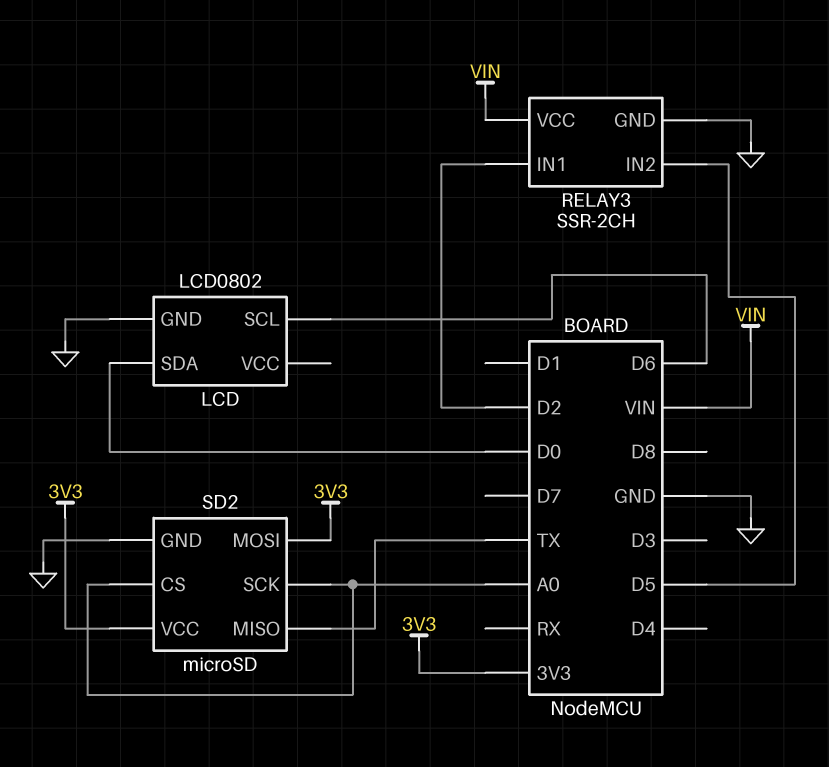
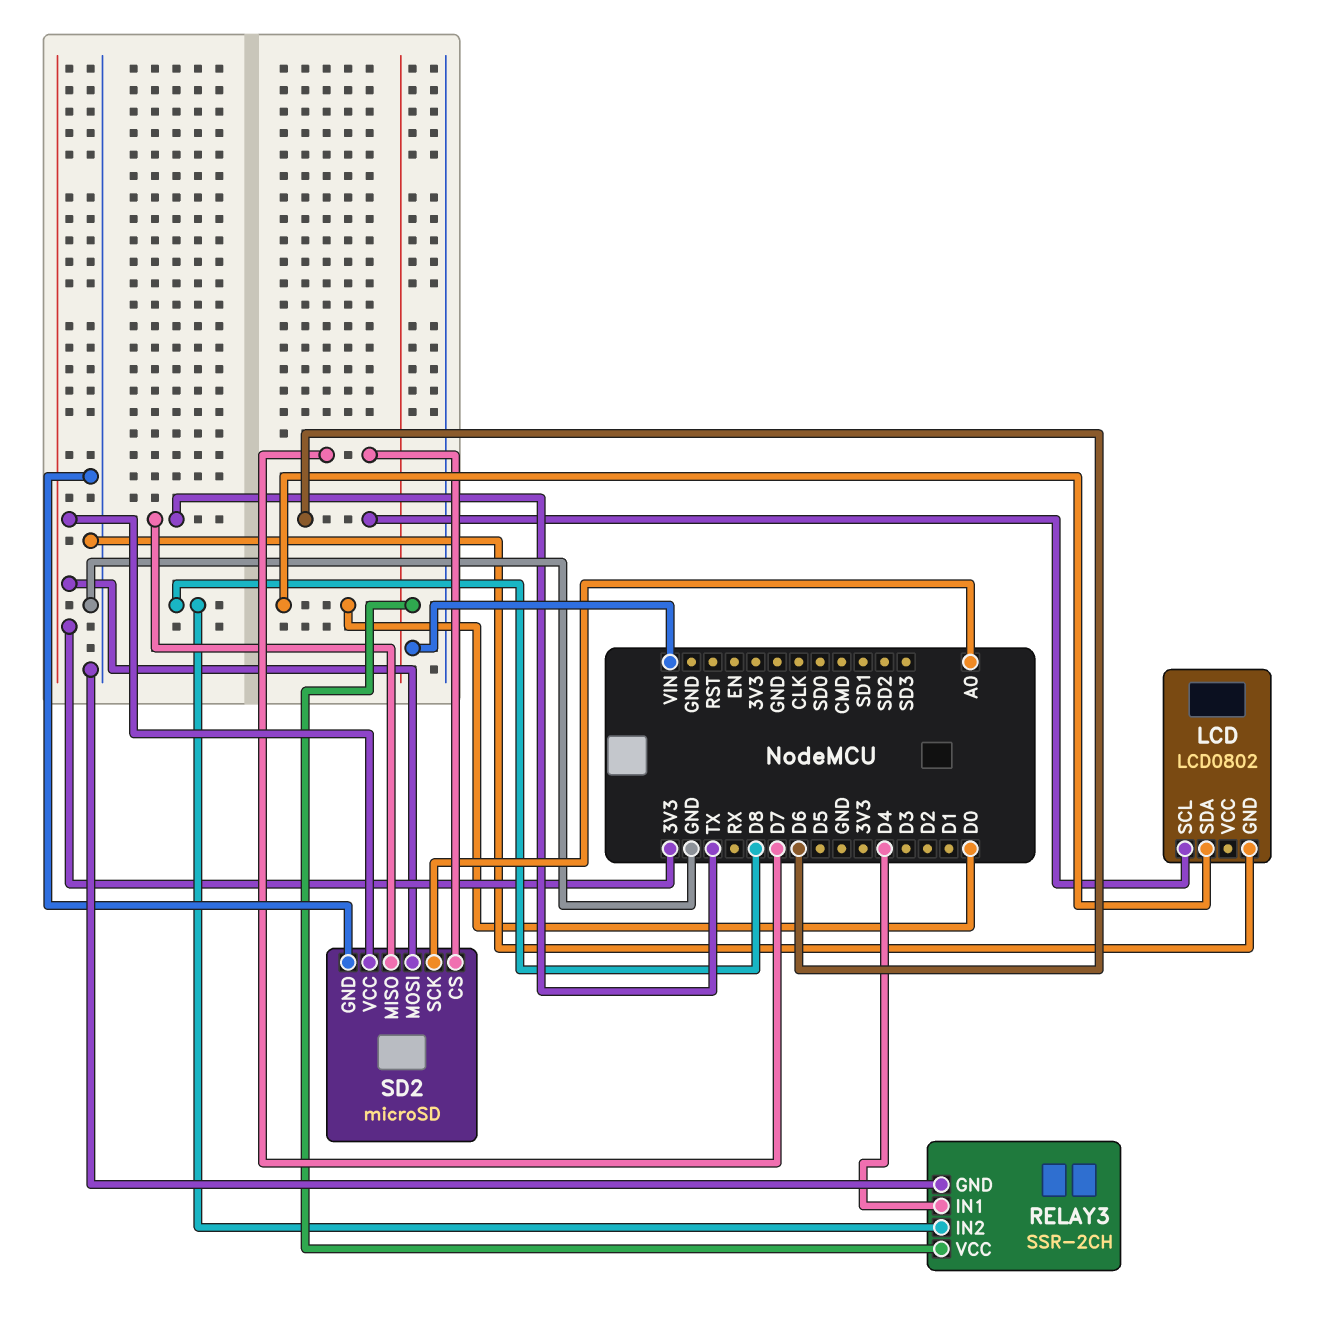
RELAY3 pin IN1: D2 -> D4
RELAY3 pin IN2: D5 -> D8
SD2 pin CS: A0 -> D7

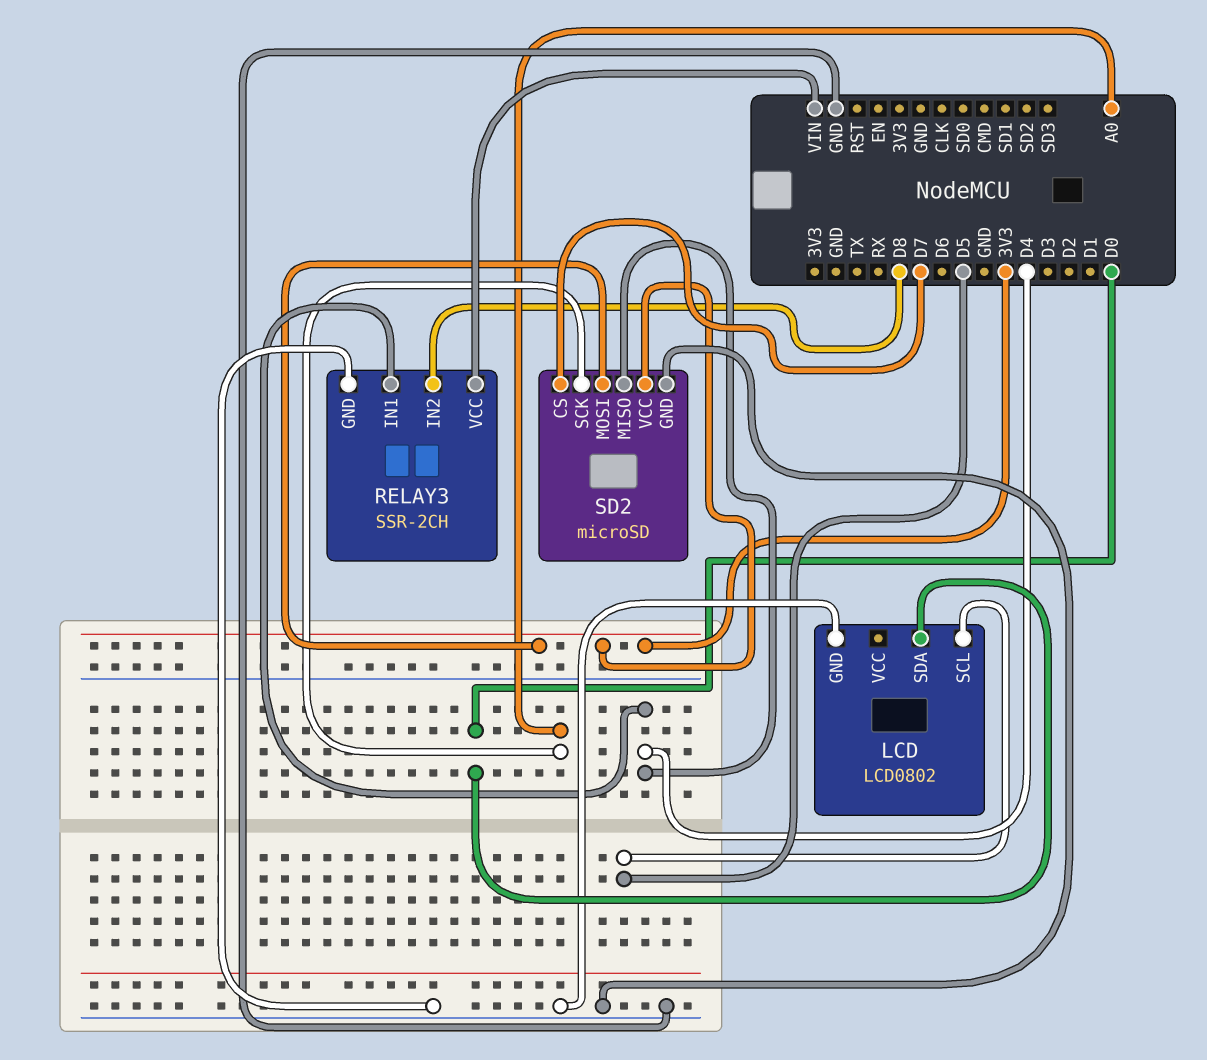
LCD pin SCL: D6 -> D5
SD2 pin MISO: TX -> D4

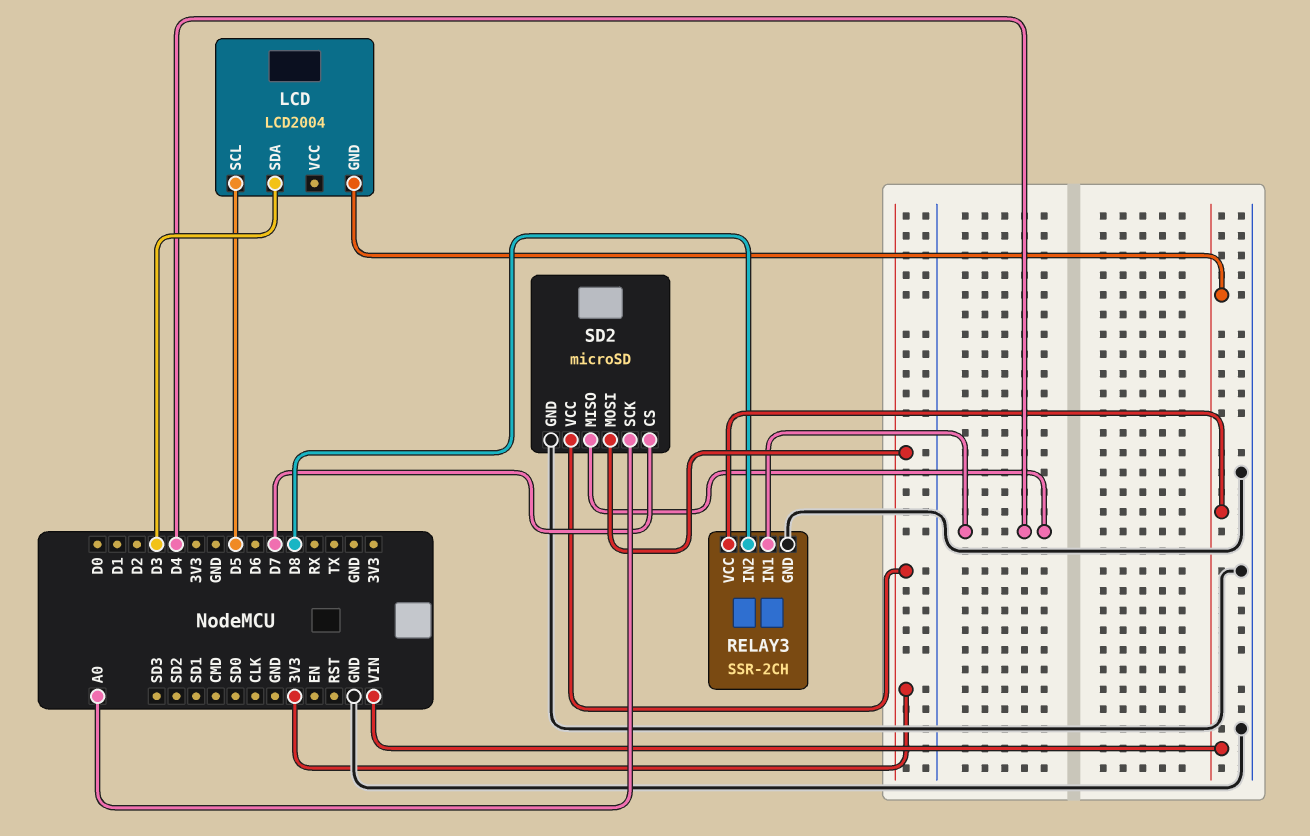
LCD: LCD0802 -> LCD2004
LCD pin GND: GND -> VIN
LCD pin SDA: D0 -> D3

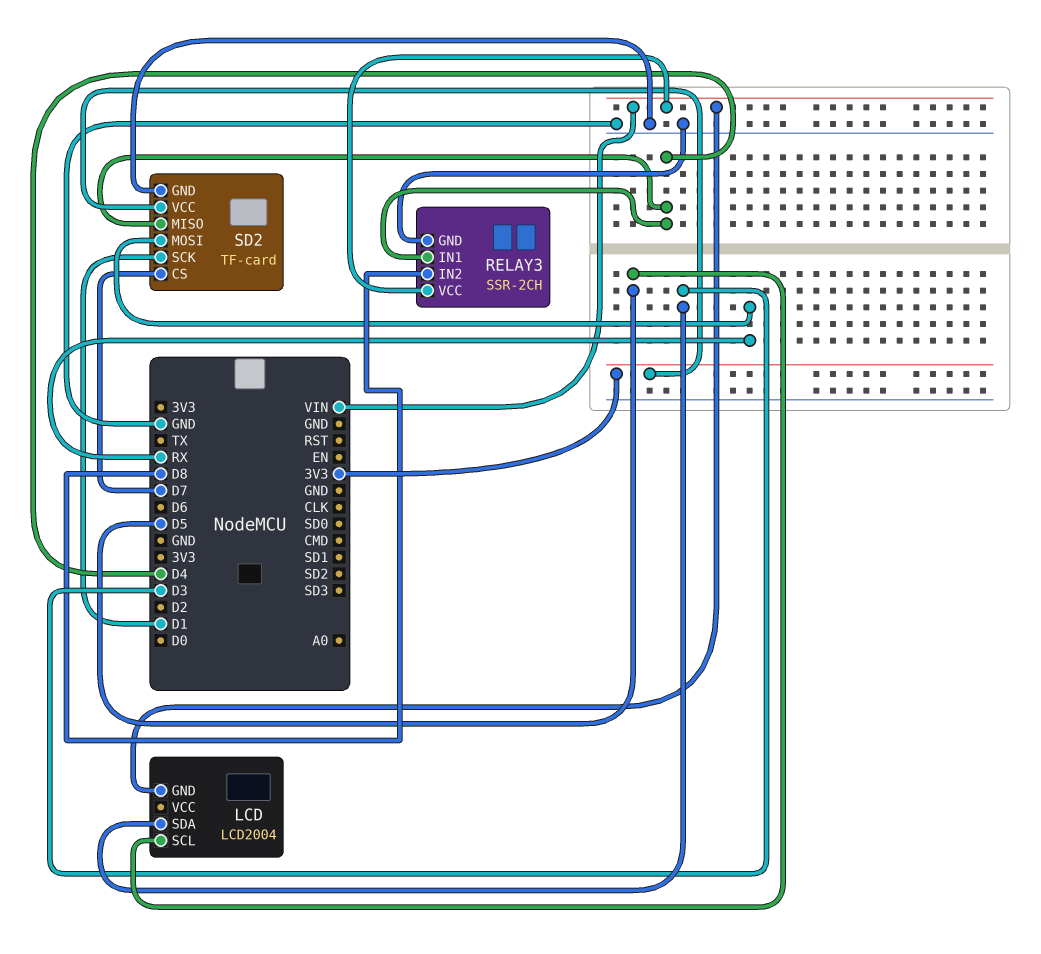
SD2: microSD -> TF-card
SD2 pin MOSI: 3V3 -> RX
SD2 pin SCK: A0 -> D1

